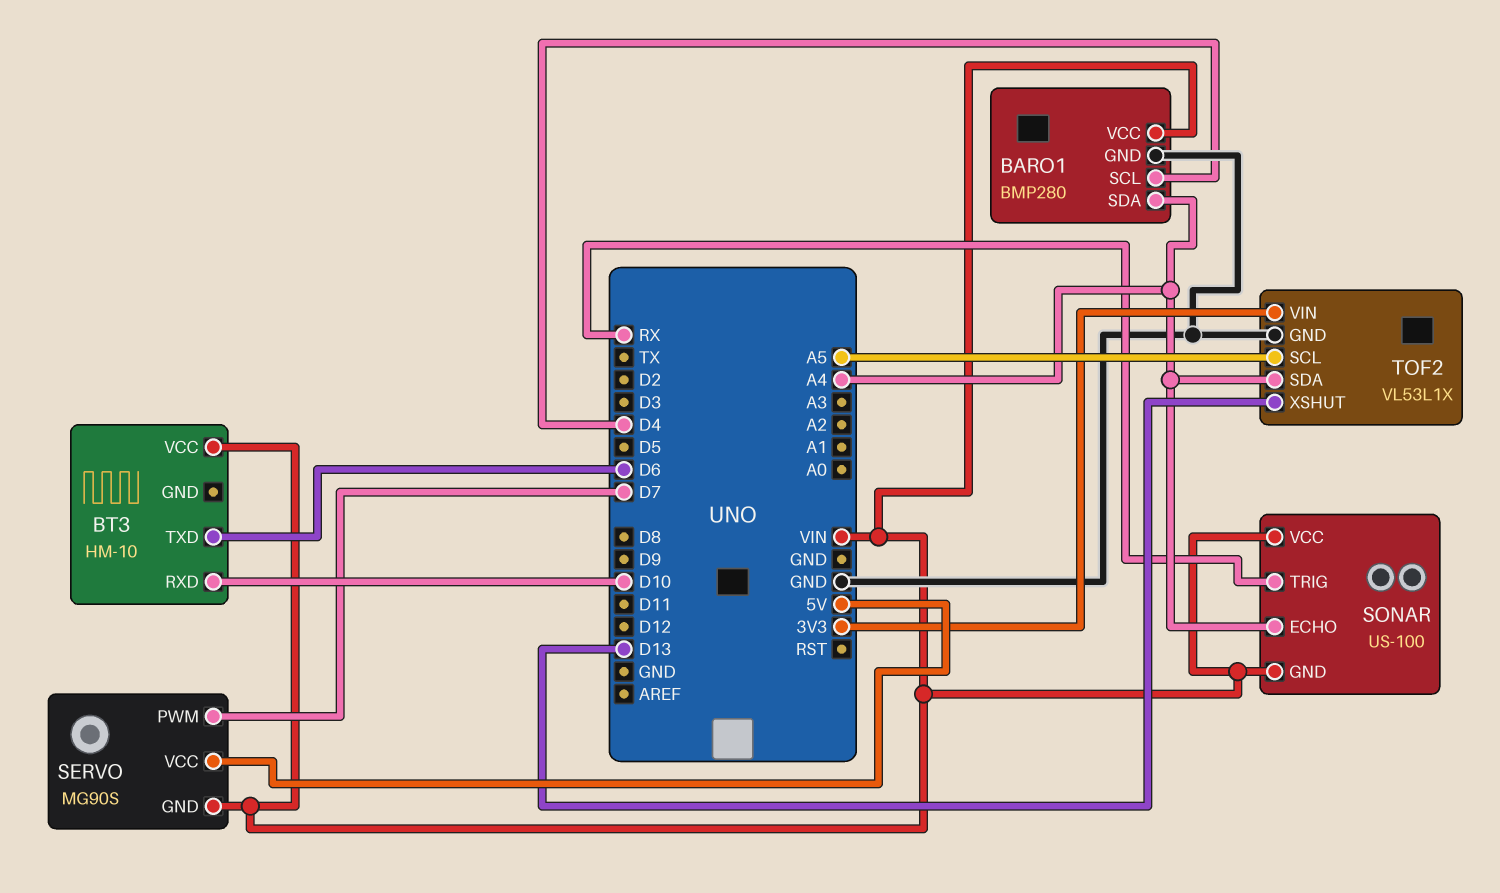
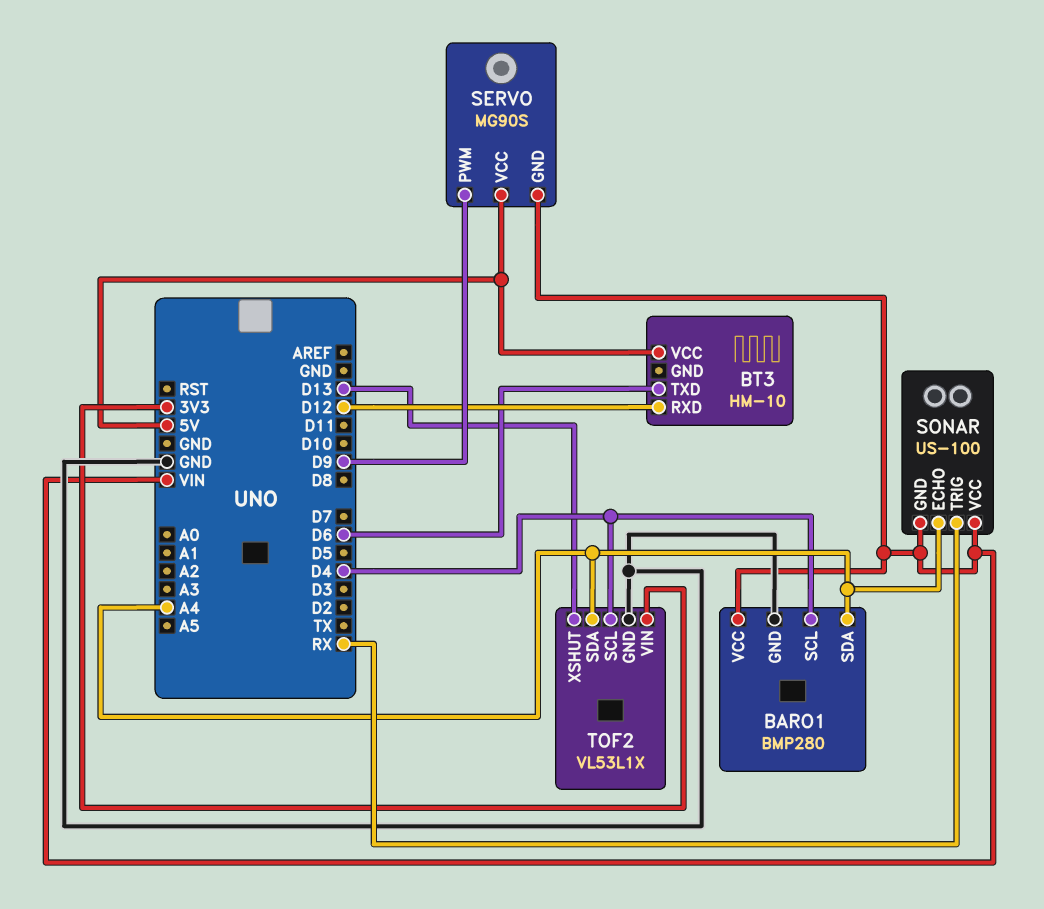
BT3 pin RXD: D10 -> D12
BT3 pin VCC: VIN -> 5V
SERVO pin PWM: D7 -> D9
TOF2 pin SCL: A5 -> D4

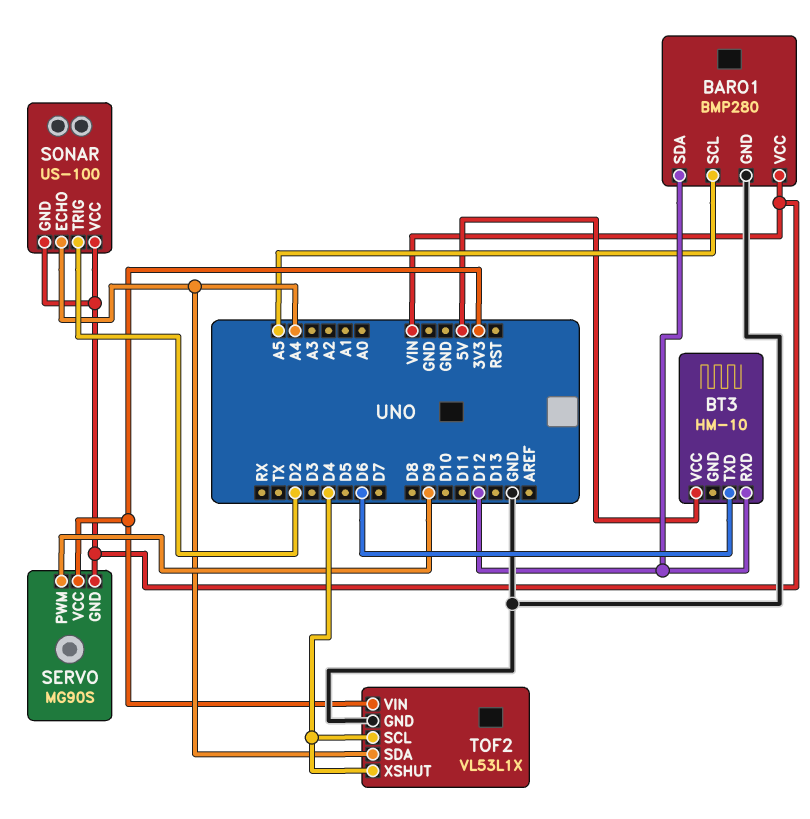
BARO1 pin SCL: D4 -> A5
BARO1 pin SDA: A4 -> D12
SERVO pin VCC: 5V -> 3V3
SONAR pin TRIG: RX -> D2
TOF2 pin XSHUT: D13 -> D4

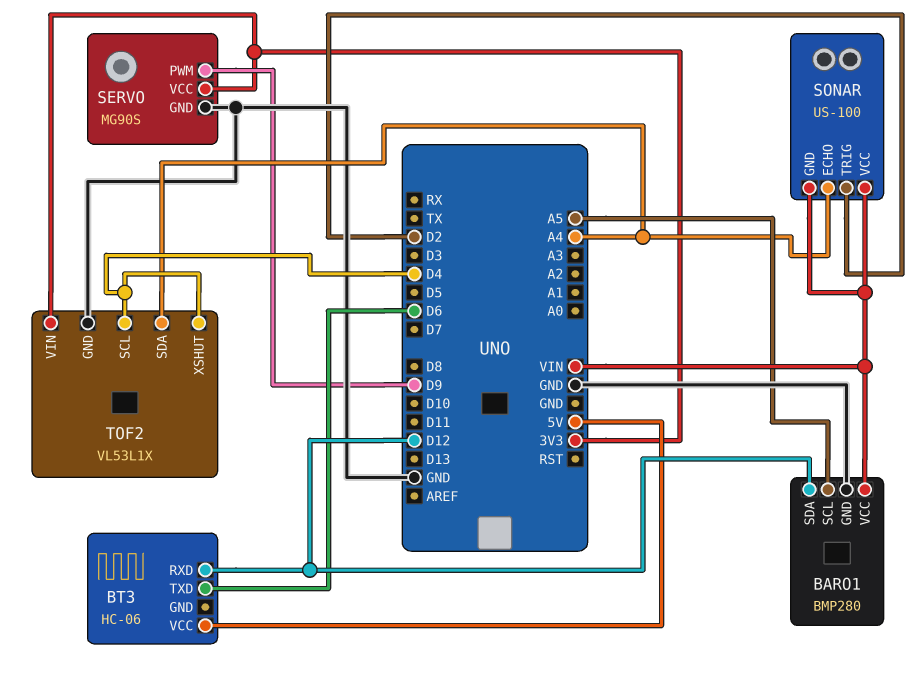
BT3: HM-10 -> HC-06
SERVO pin GND: VIN -> GND

